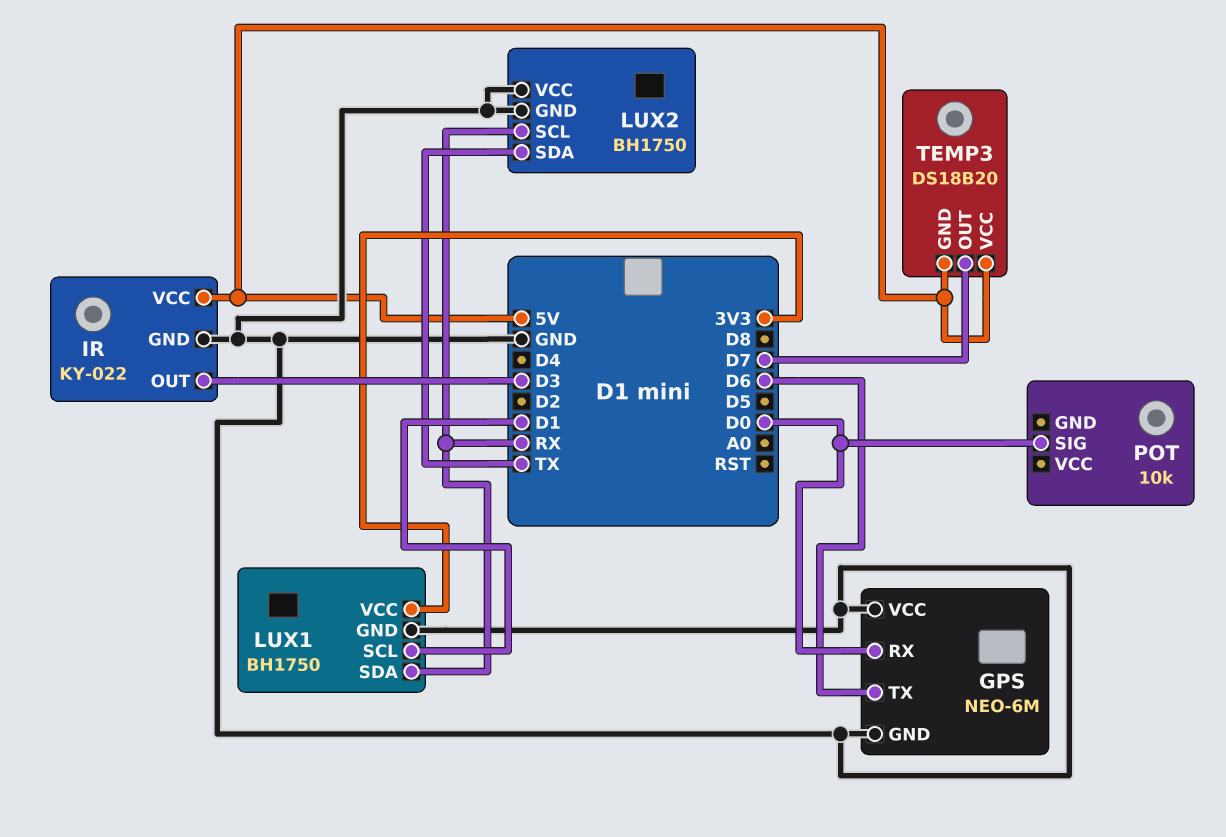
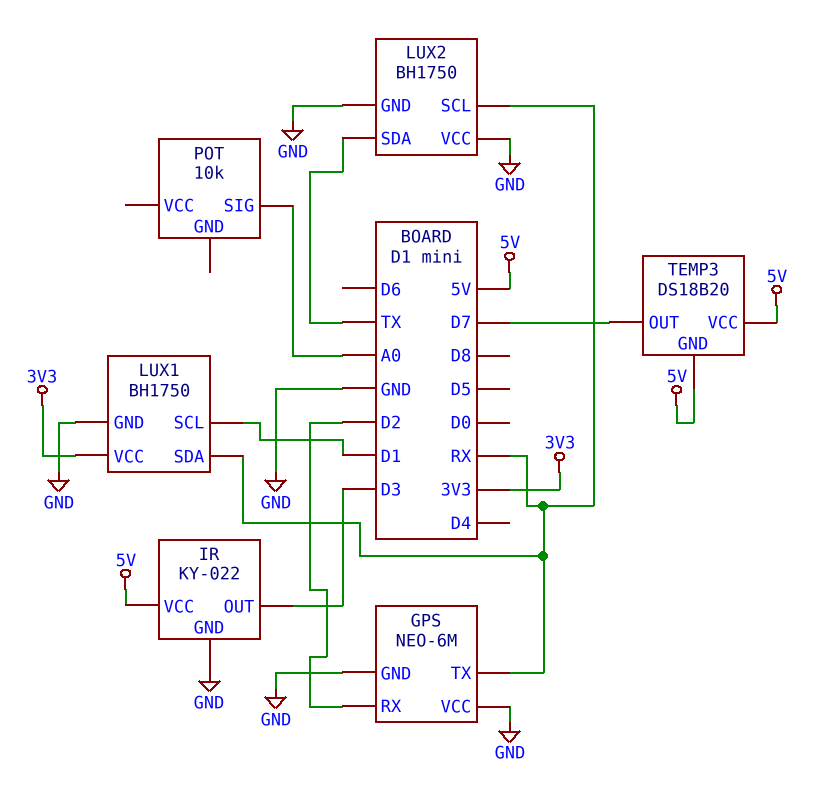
GPS pin RX: D0 -> D2
GPS pin TX: D6 -> RX
POT pin SIG: D0 -> A0

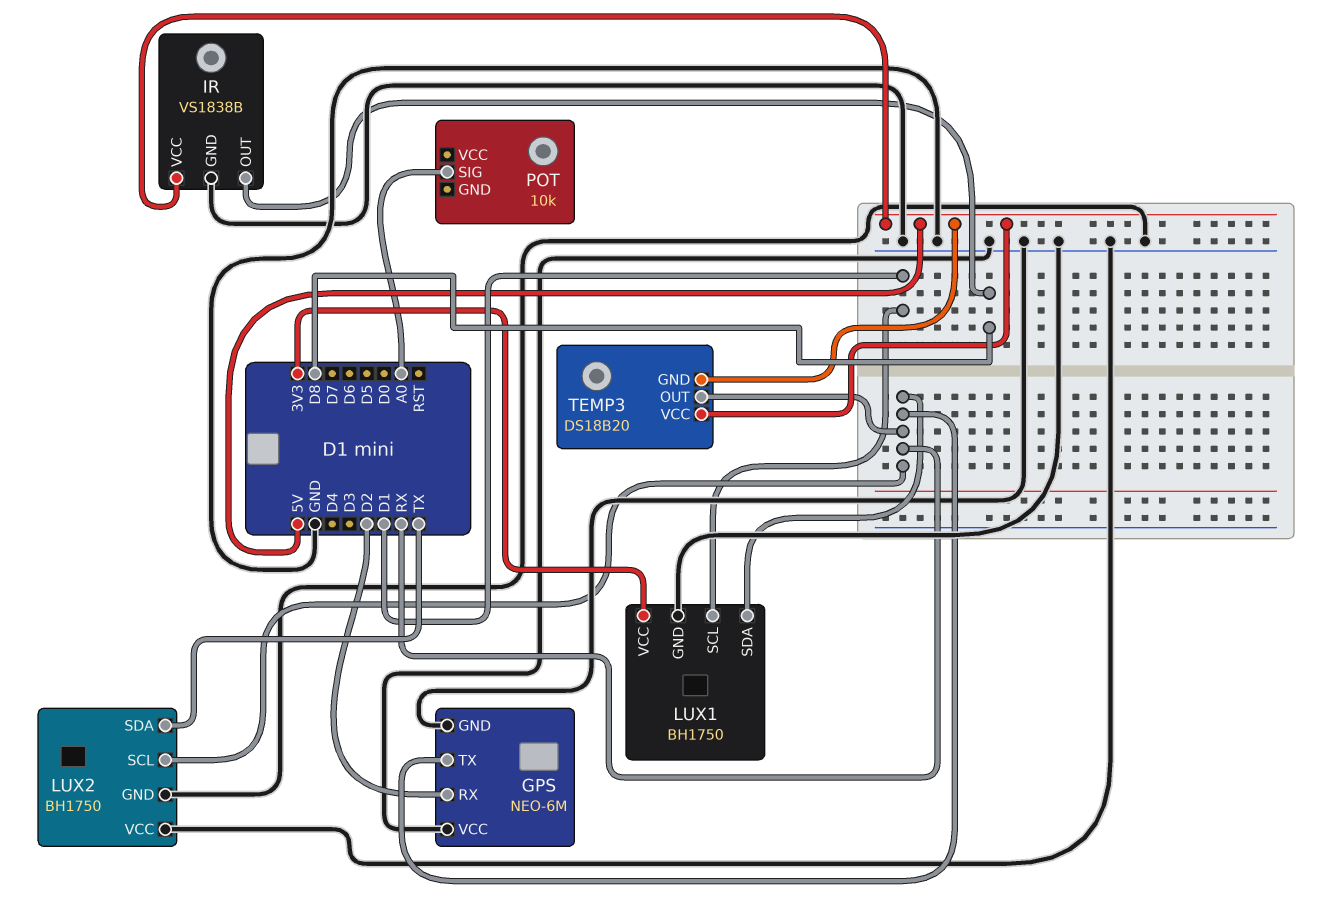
IR: KY-022 -> VS1838B
IR pin OUT: D3 -> D8
TEMP3 pin OUT: D7 -> RX

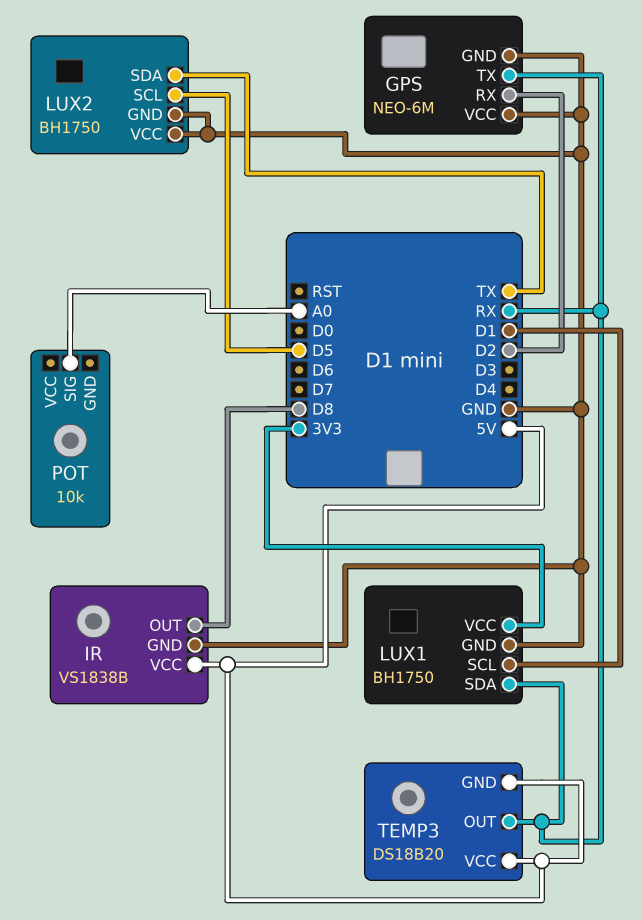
LUX2 pin SCL: RX -> D5

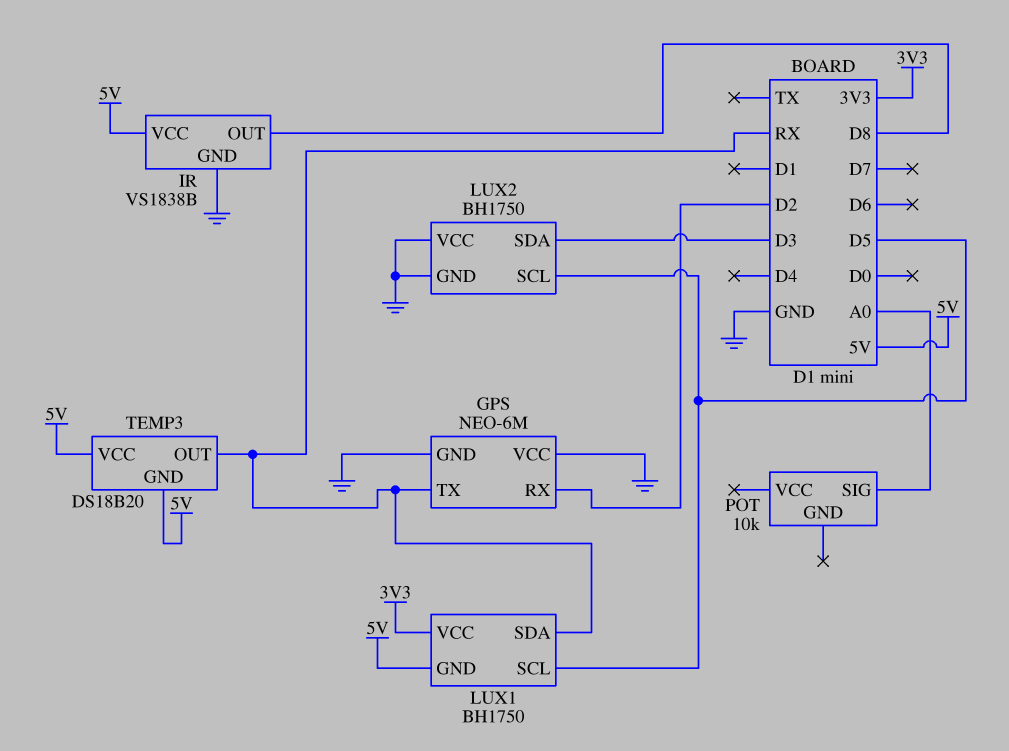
LUX1 pin GND: GND -> 5V
LUX1 pin SCL: D1 -> D5
LUX2 pin SDA: TX -> D3

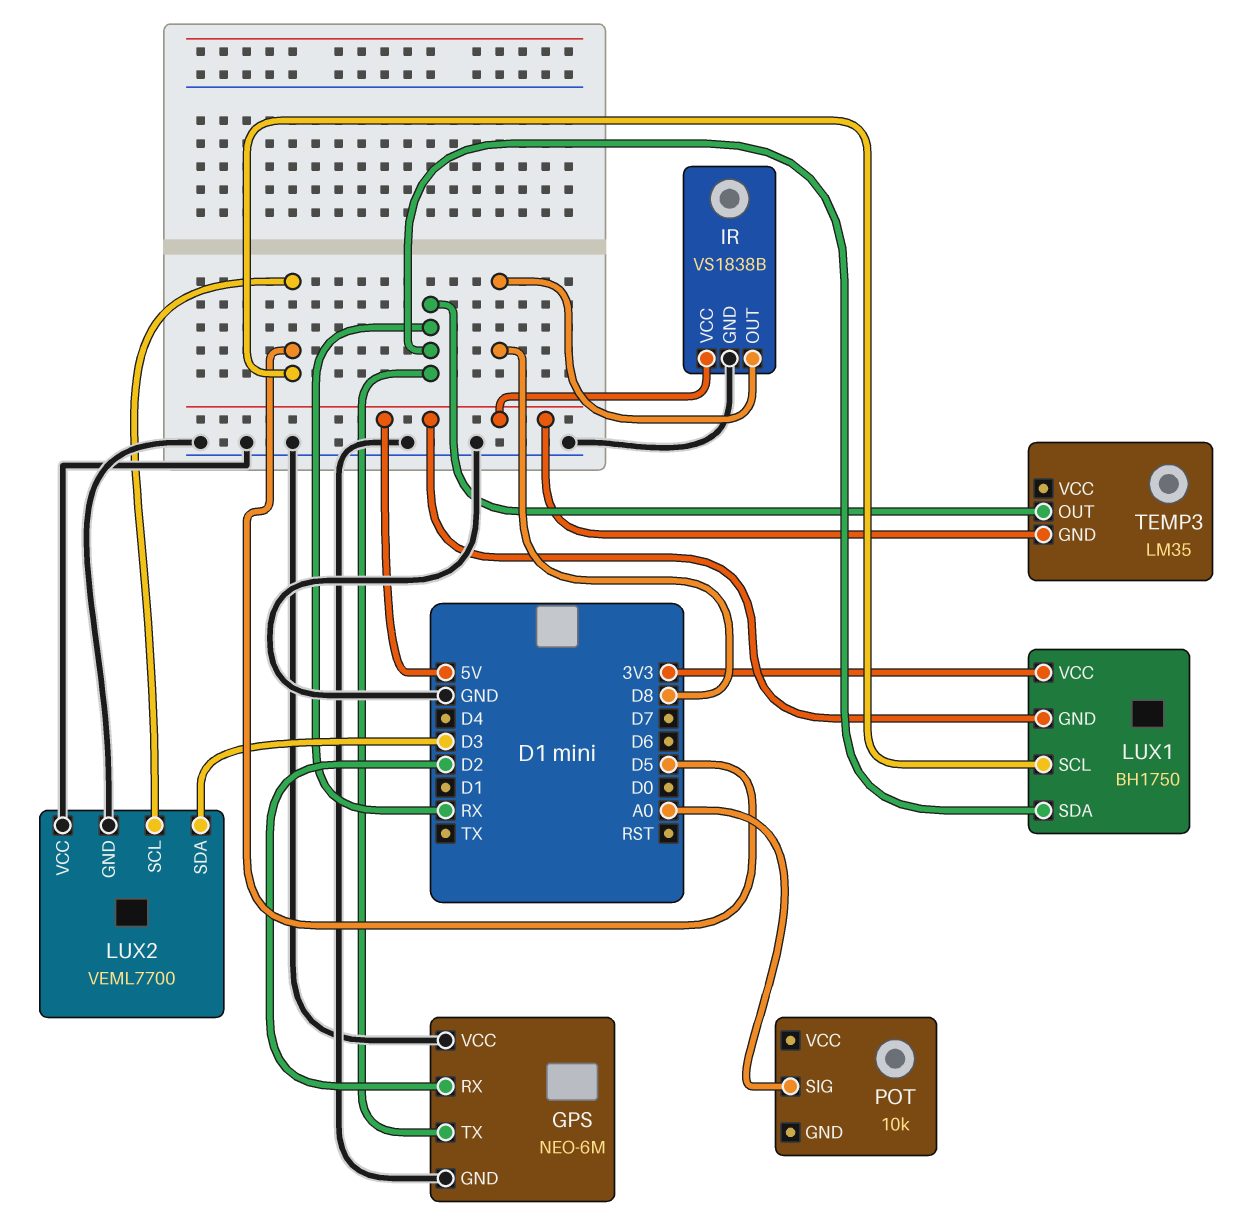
LUX2: BH1750 -> VEML7700
TEMP3: DS18B20 -> LM35
TEMP3 pin VCC: 5V -> none

